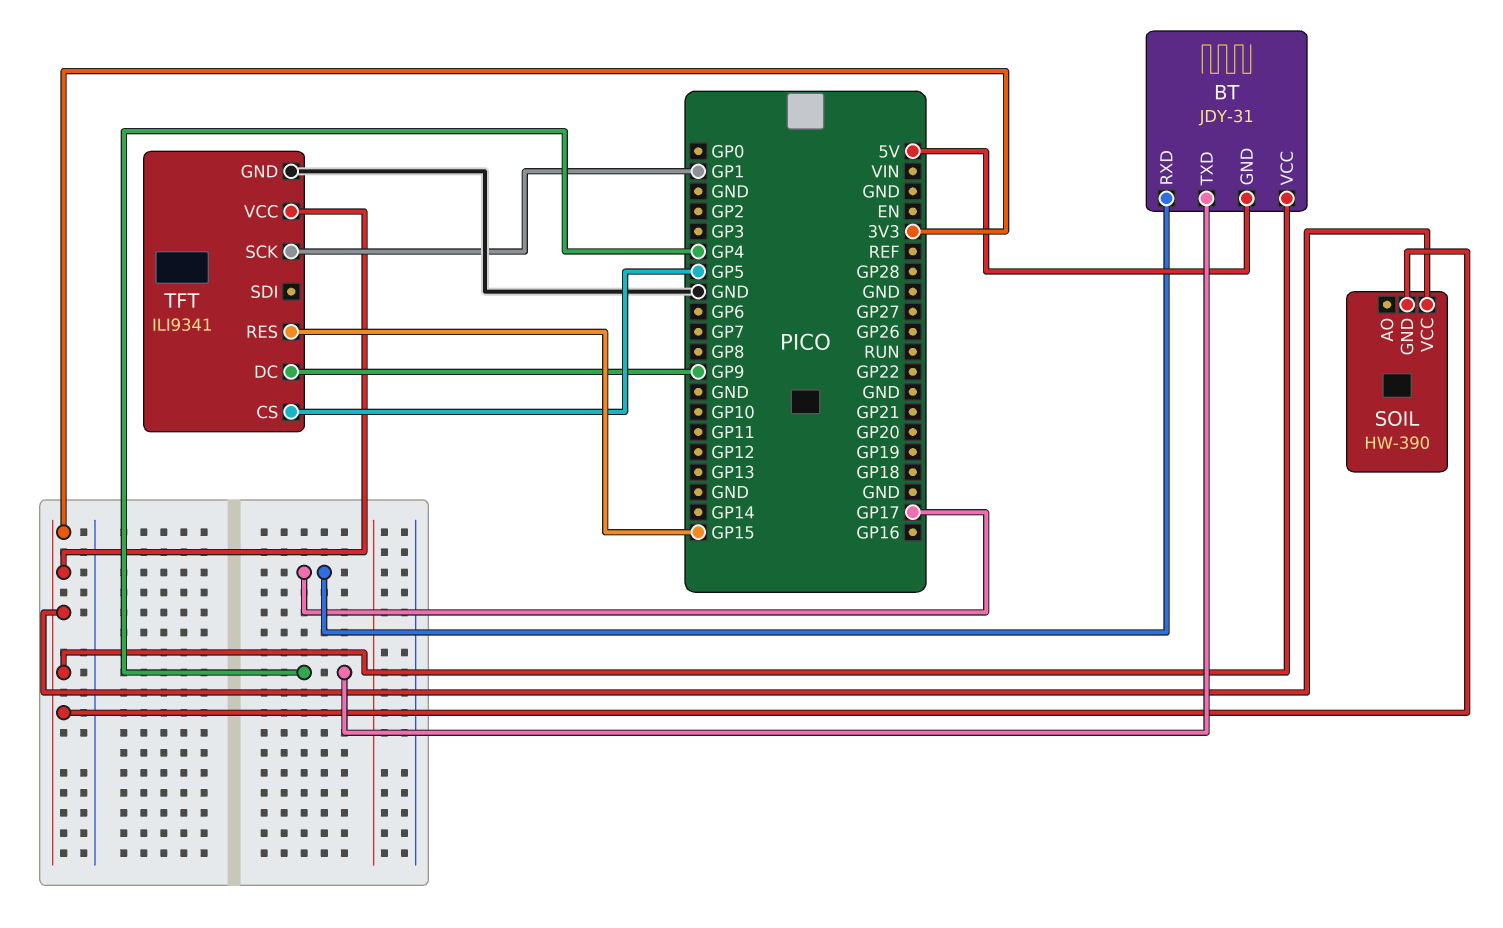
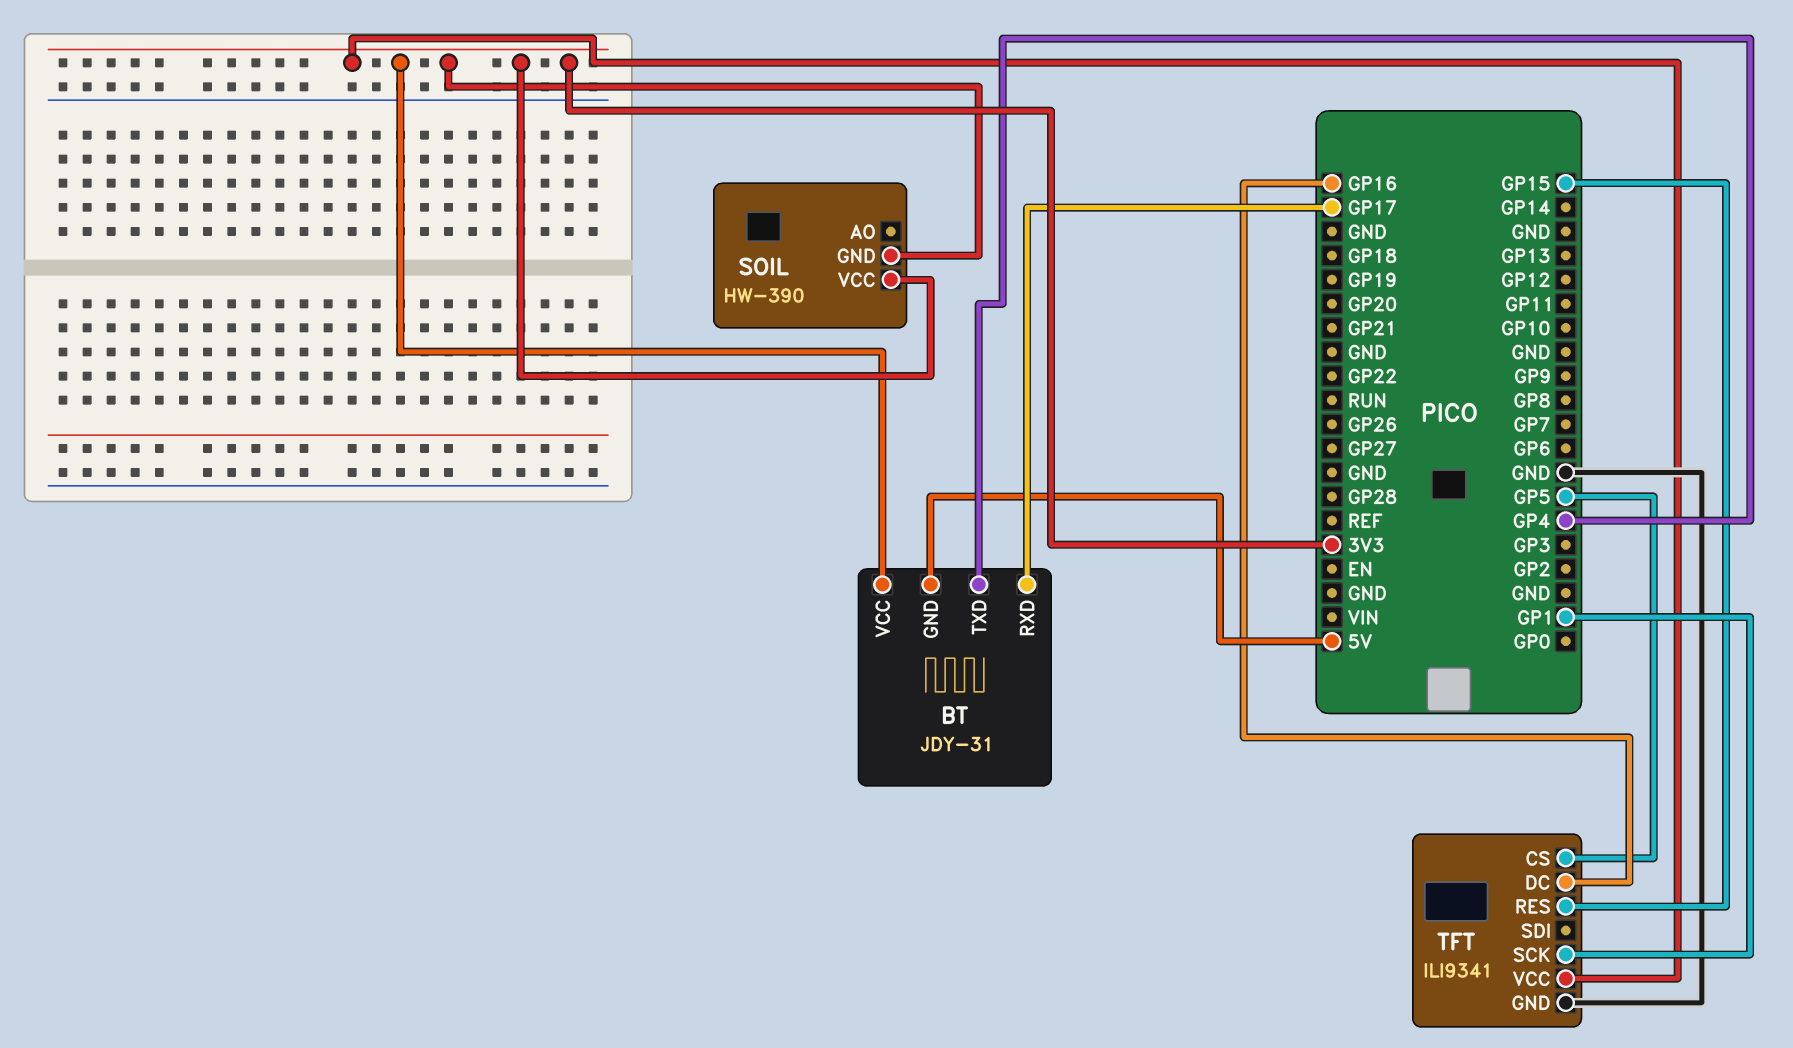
TFT pin DC: GP9 -> GP16

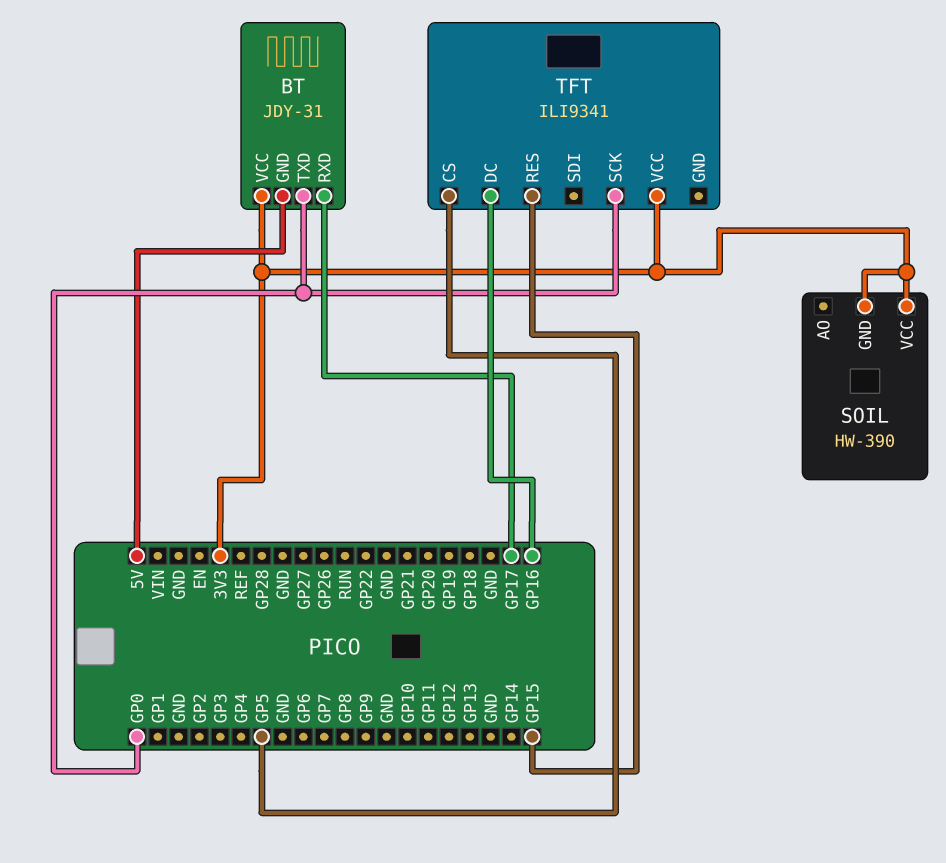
BT pin TXD: GP4 -> GP0
TFT pin GND: GND -> none
TFT pin SCK: GP1 -> GP0

